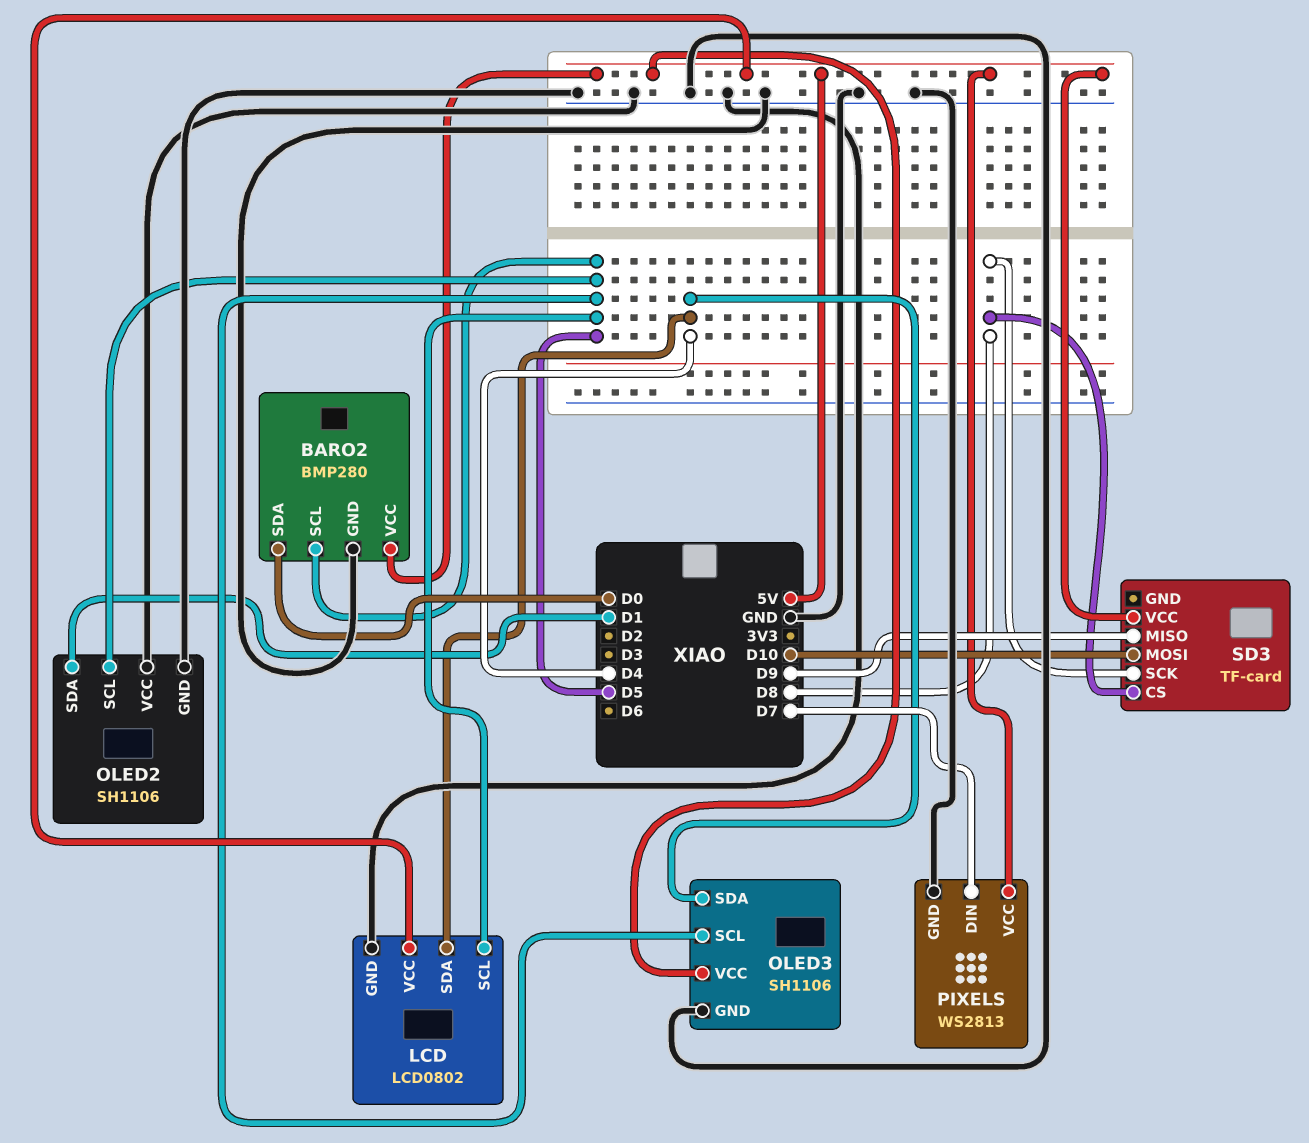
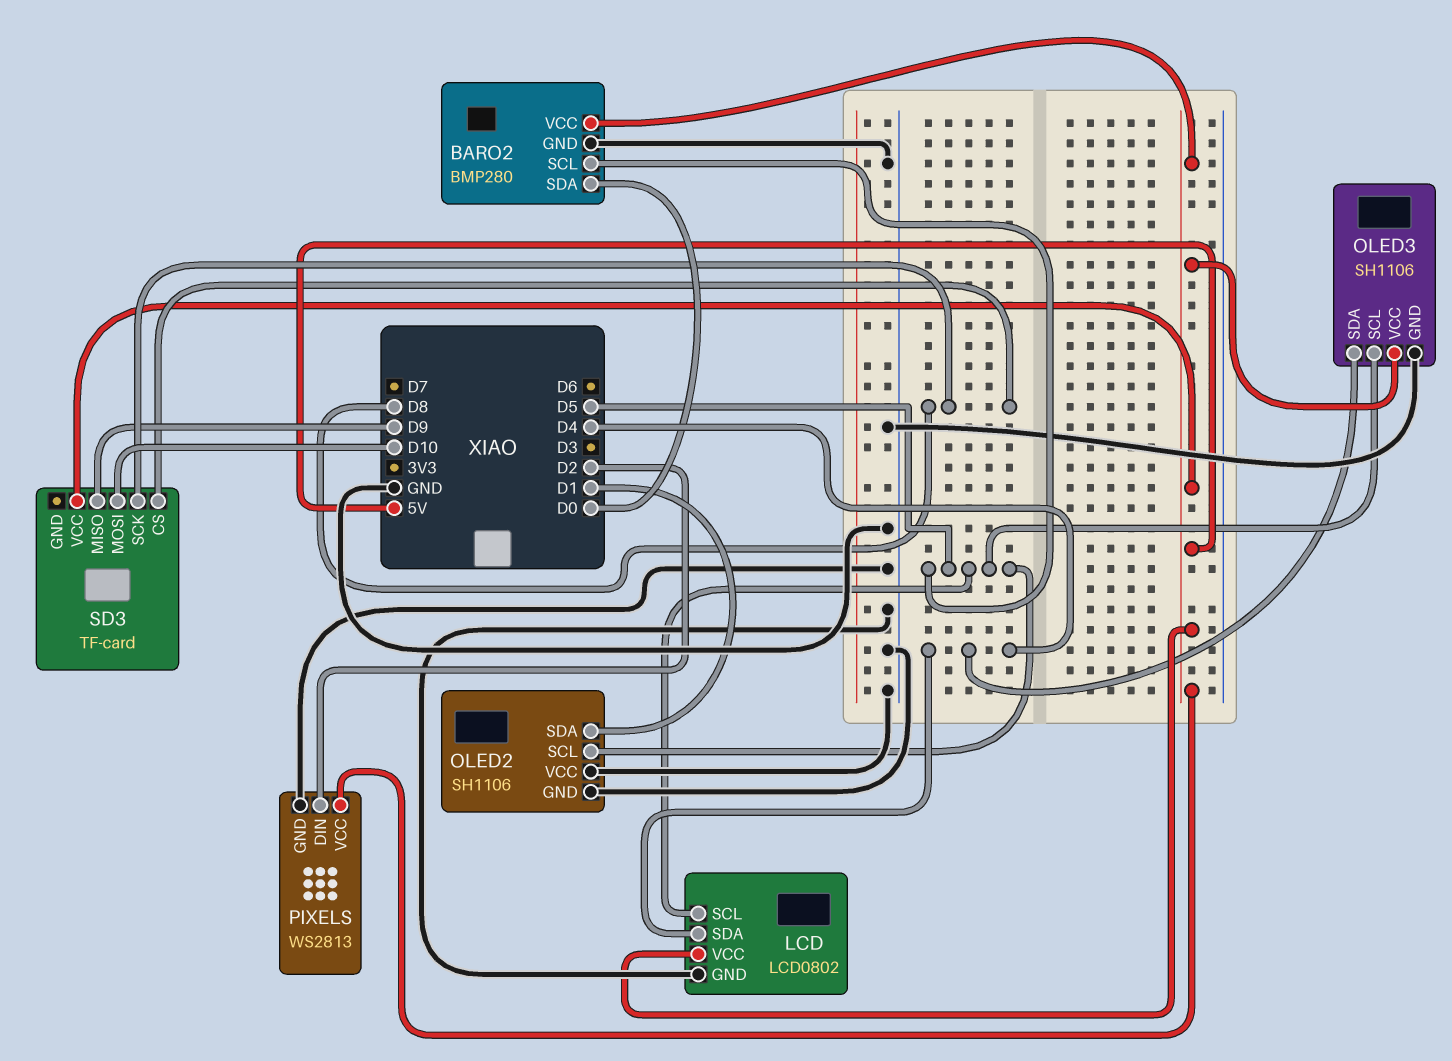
PIXELS pin DIN: D7 -> D2

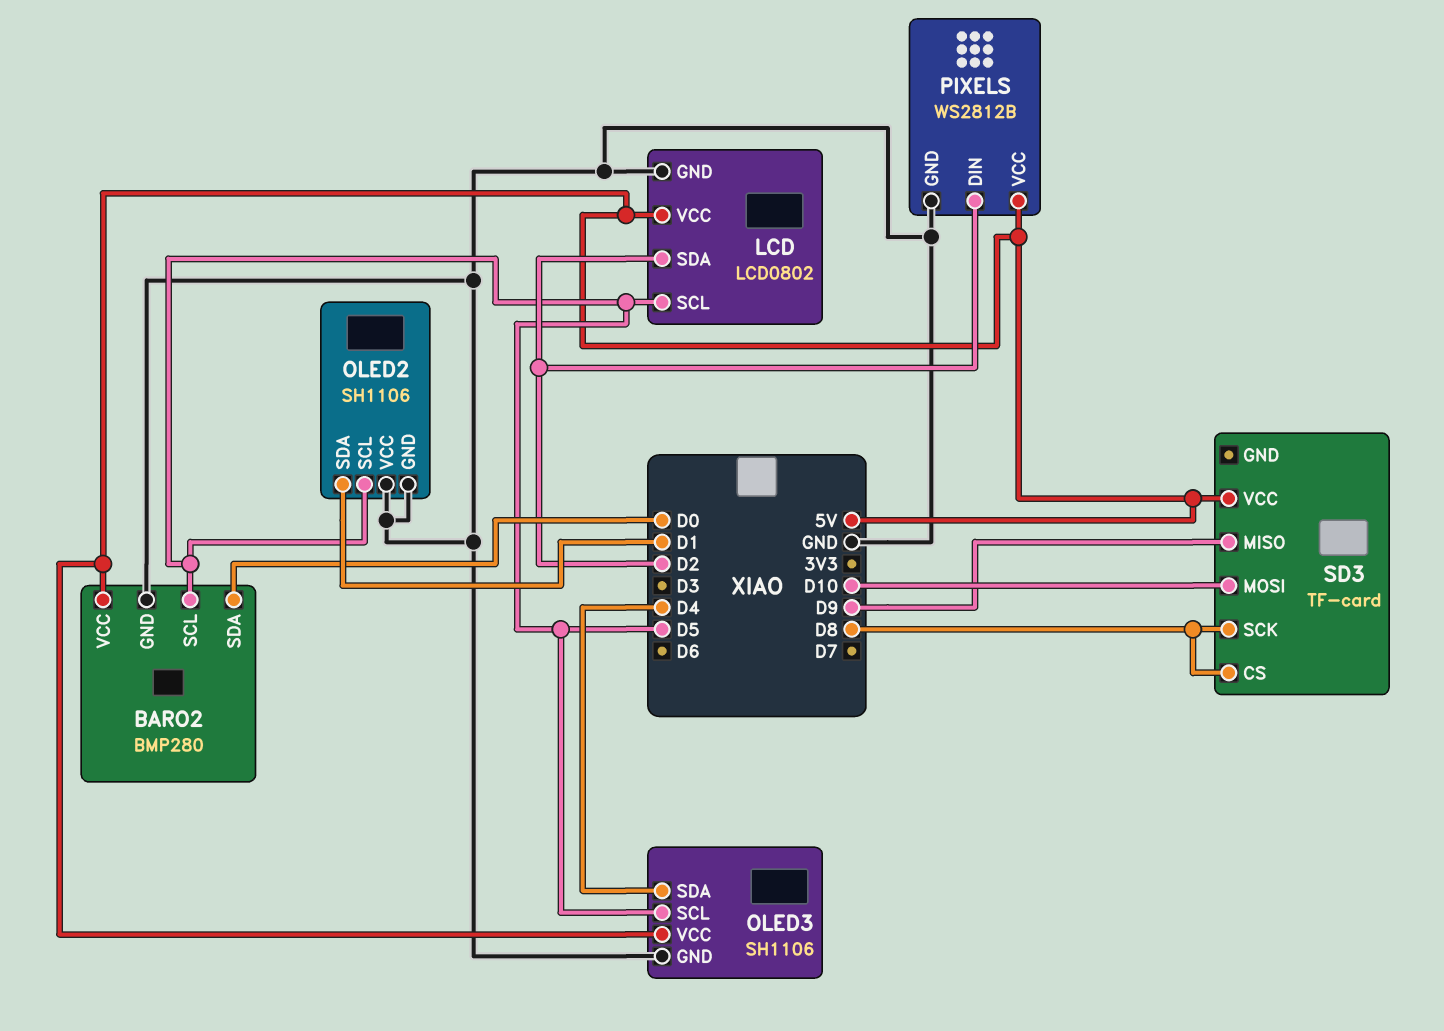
LCD pin SDA: D4 -> D2
PIXELS: WS2813 -> WS2812B

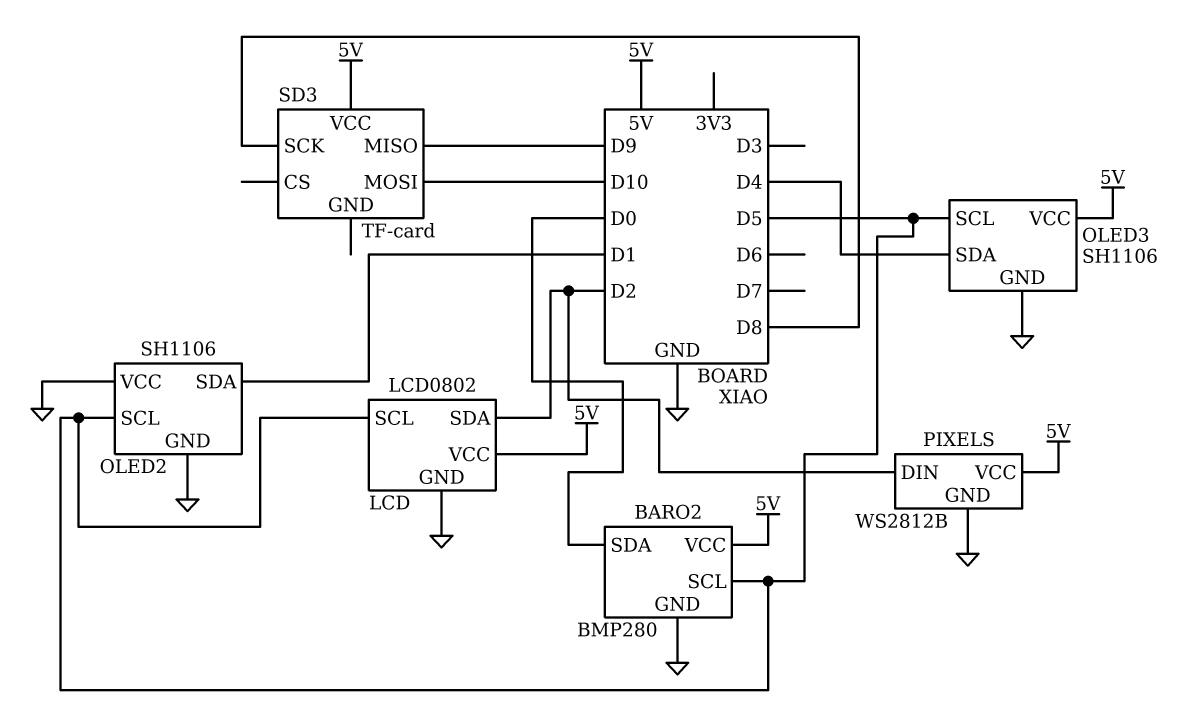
SD3 pin CS: D8 -> none

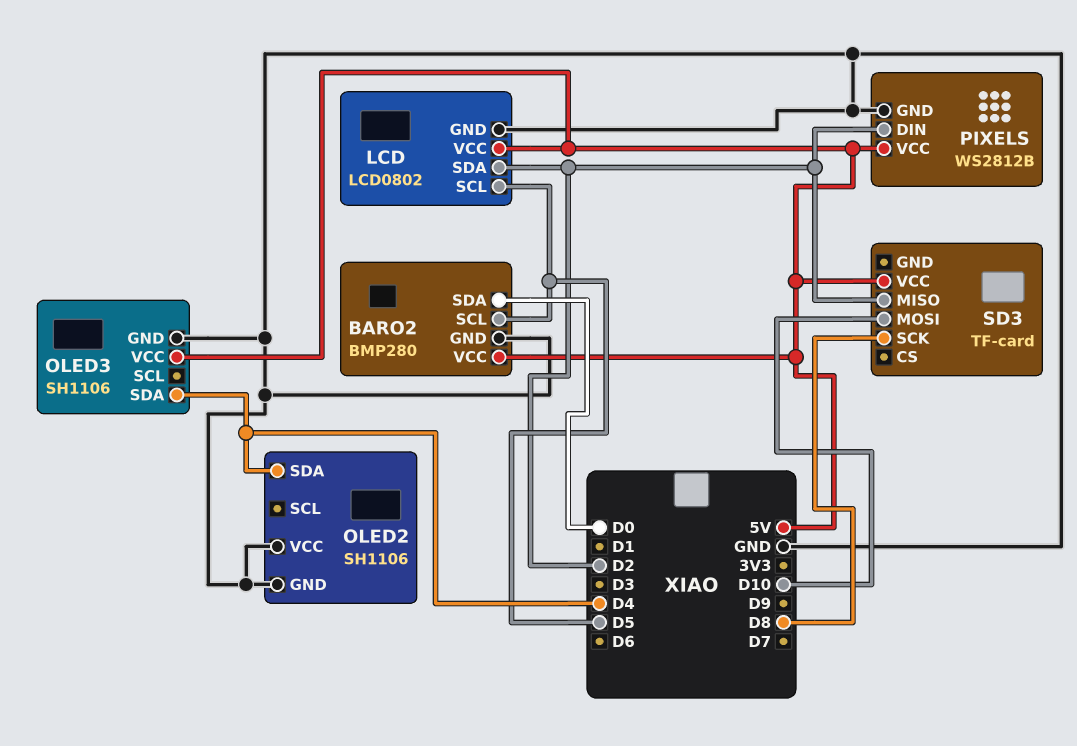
OLED2 pin SCL: D5 -> none
OLED2 pin SDA: D1 -> D4
OLED3 pin SCL: D5 -> none
SD3 pin MISO: D9 -> D2

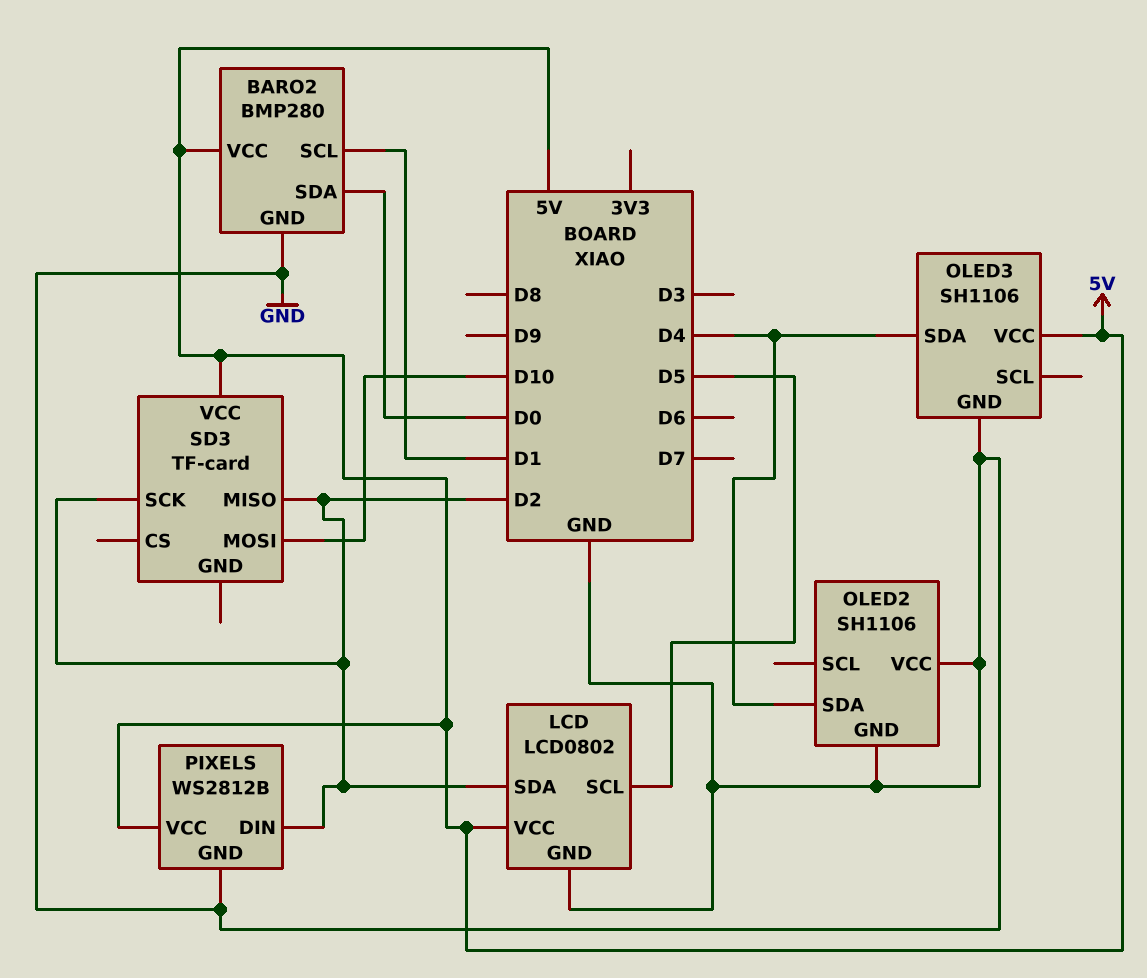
BARO2 pin SCL: D5 -> D1
SD3 pin SCK: D8 -> D2

